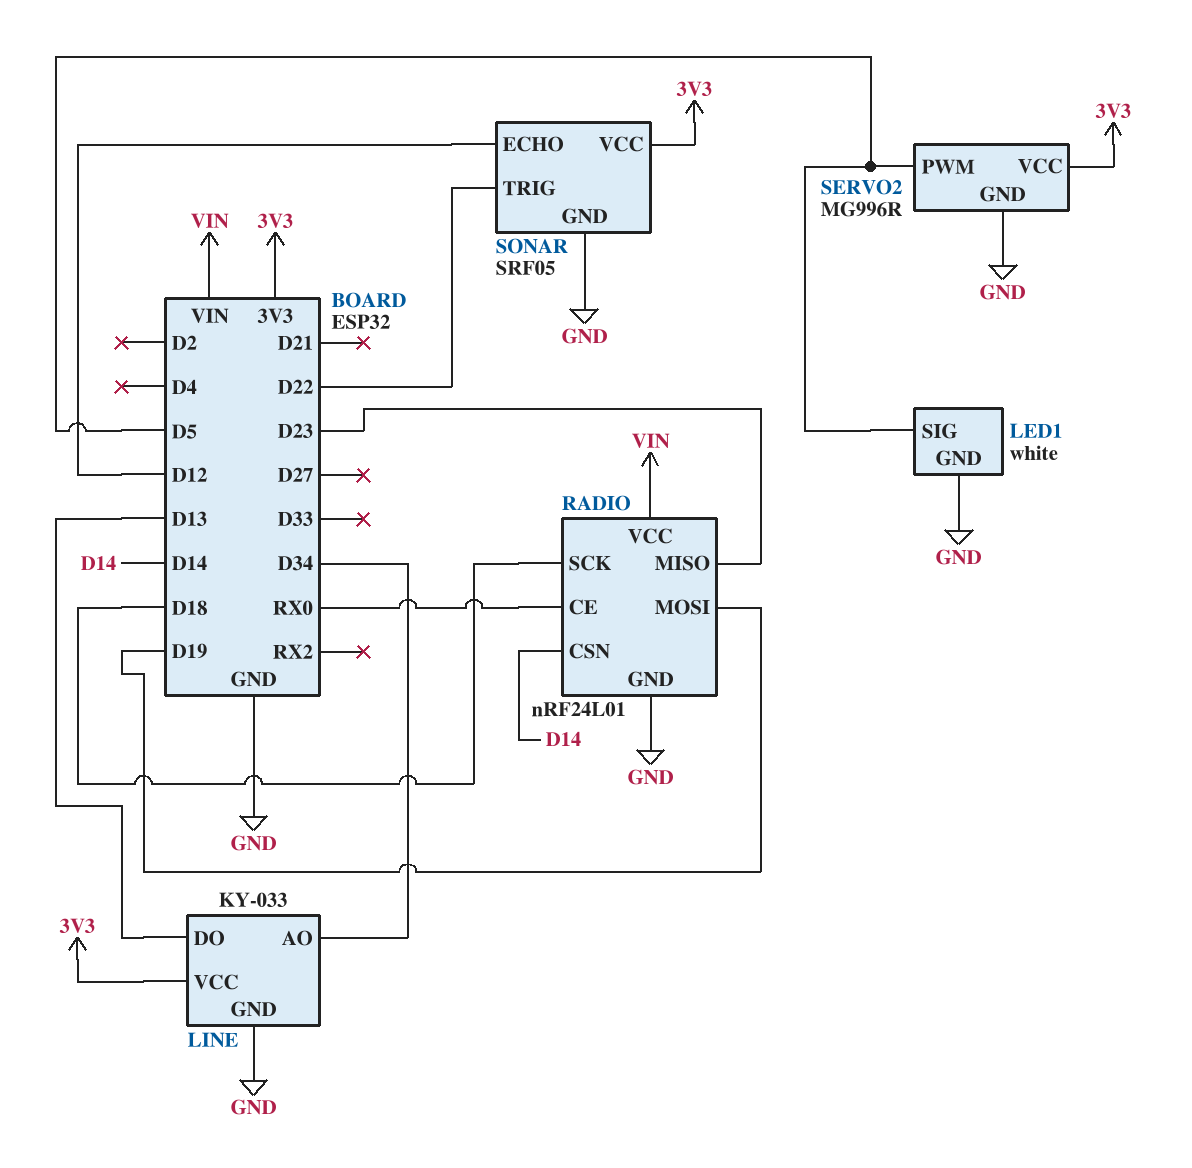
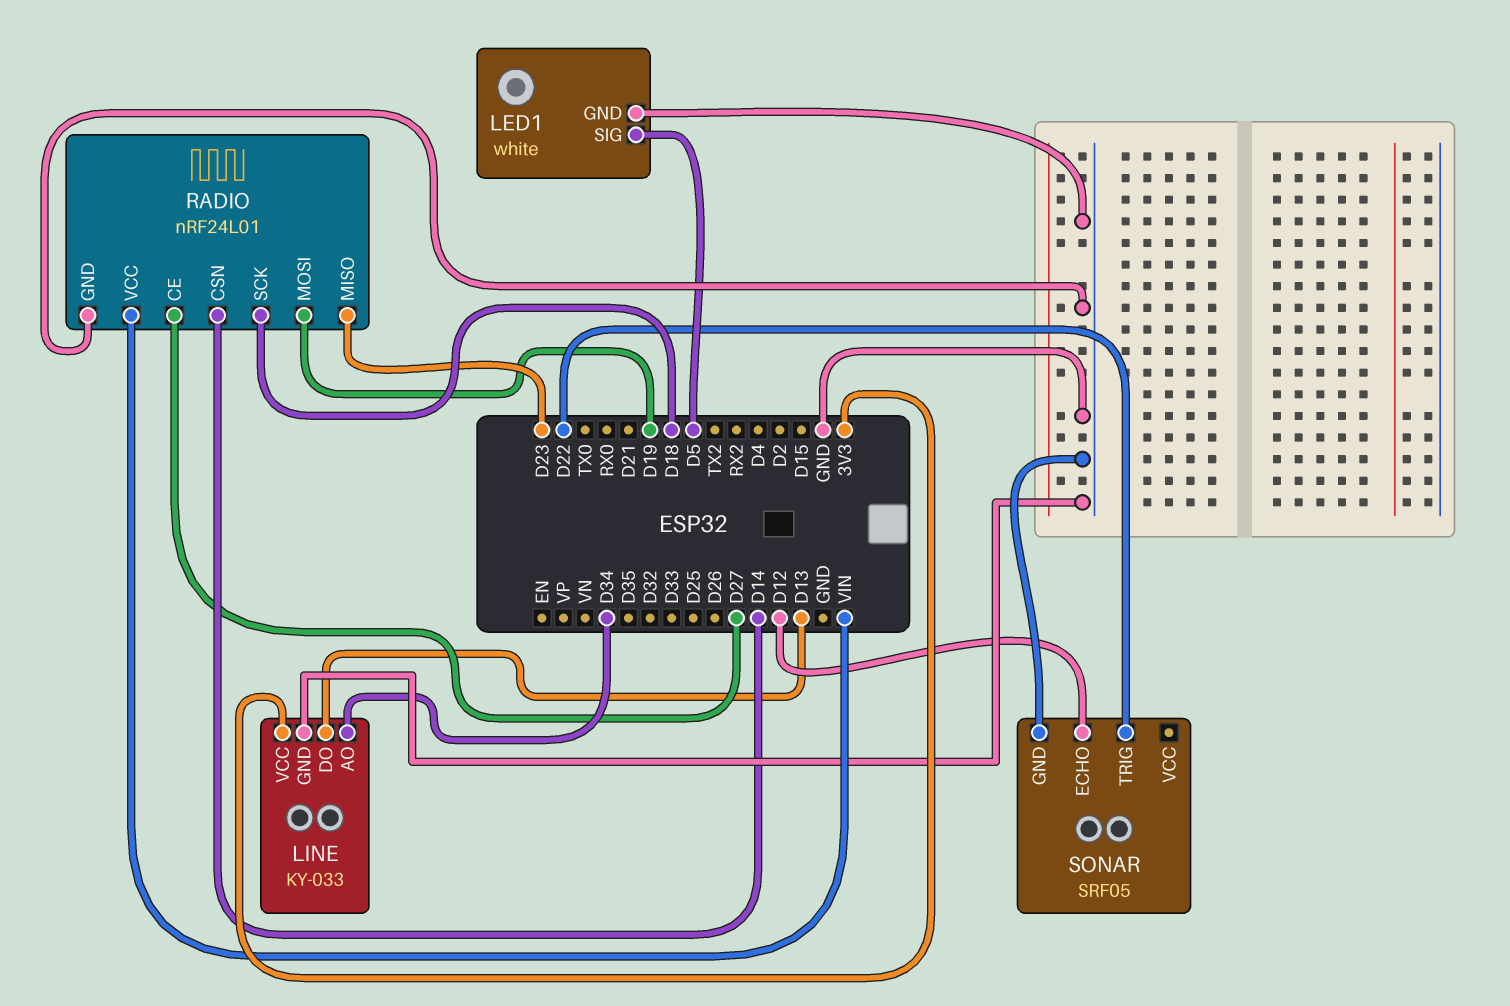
RADIO pin CE: RX0 -> D27
SERVO2: MG996R -> none
SERVO2 pin GND: GND -> none
SERVO2 pin PWM: D5 -> none
SERVO2 pin VCC: 3V3 -> none
SONAR pin VCC: 3V3 -> none

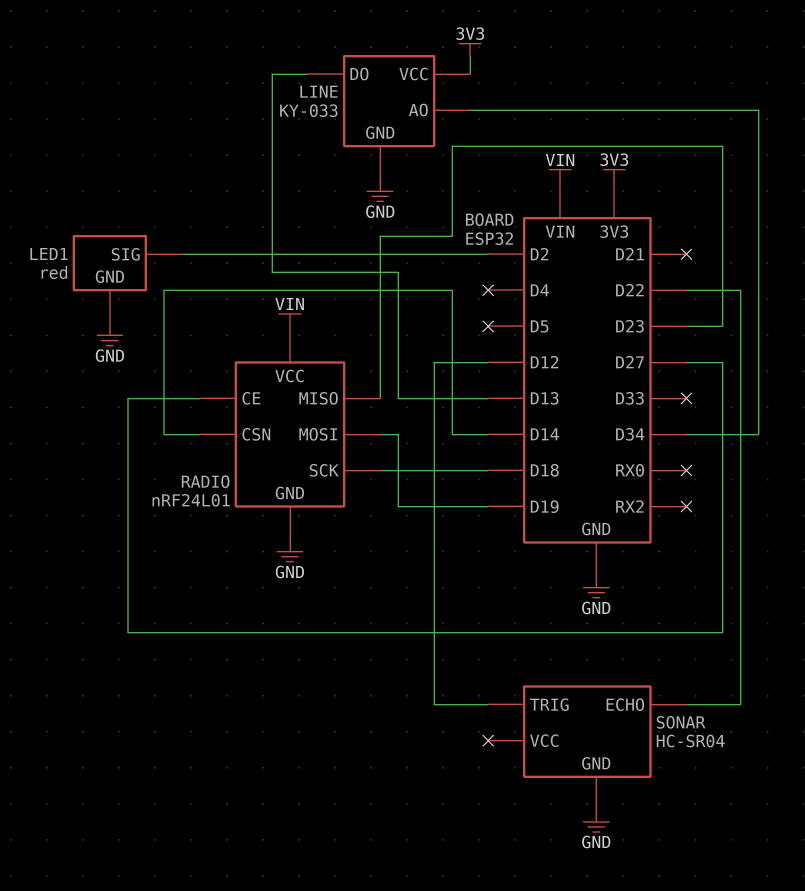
LED1: white -> red
LED1 pin SIG: D5 -> D2
SONAR: SRF05 -> HC-SR04
SONAR pin ECHO: D12 -> D22
SONAR pin TRIG: D22 -> D12

